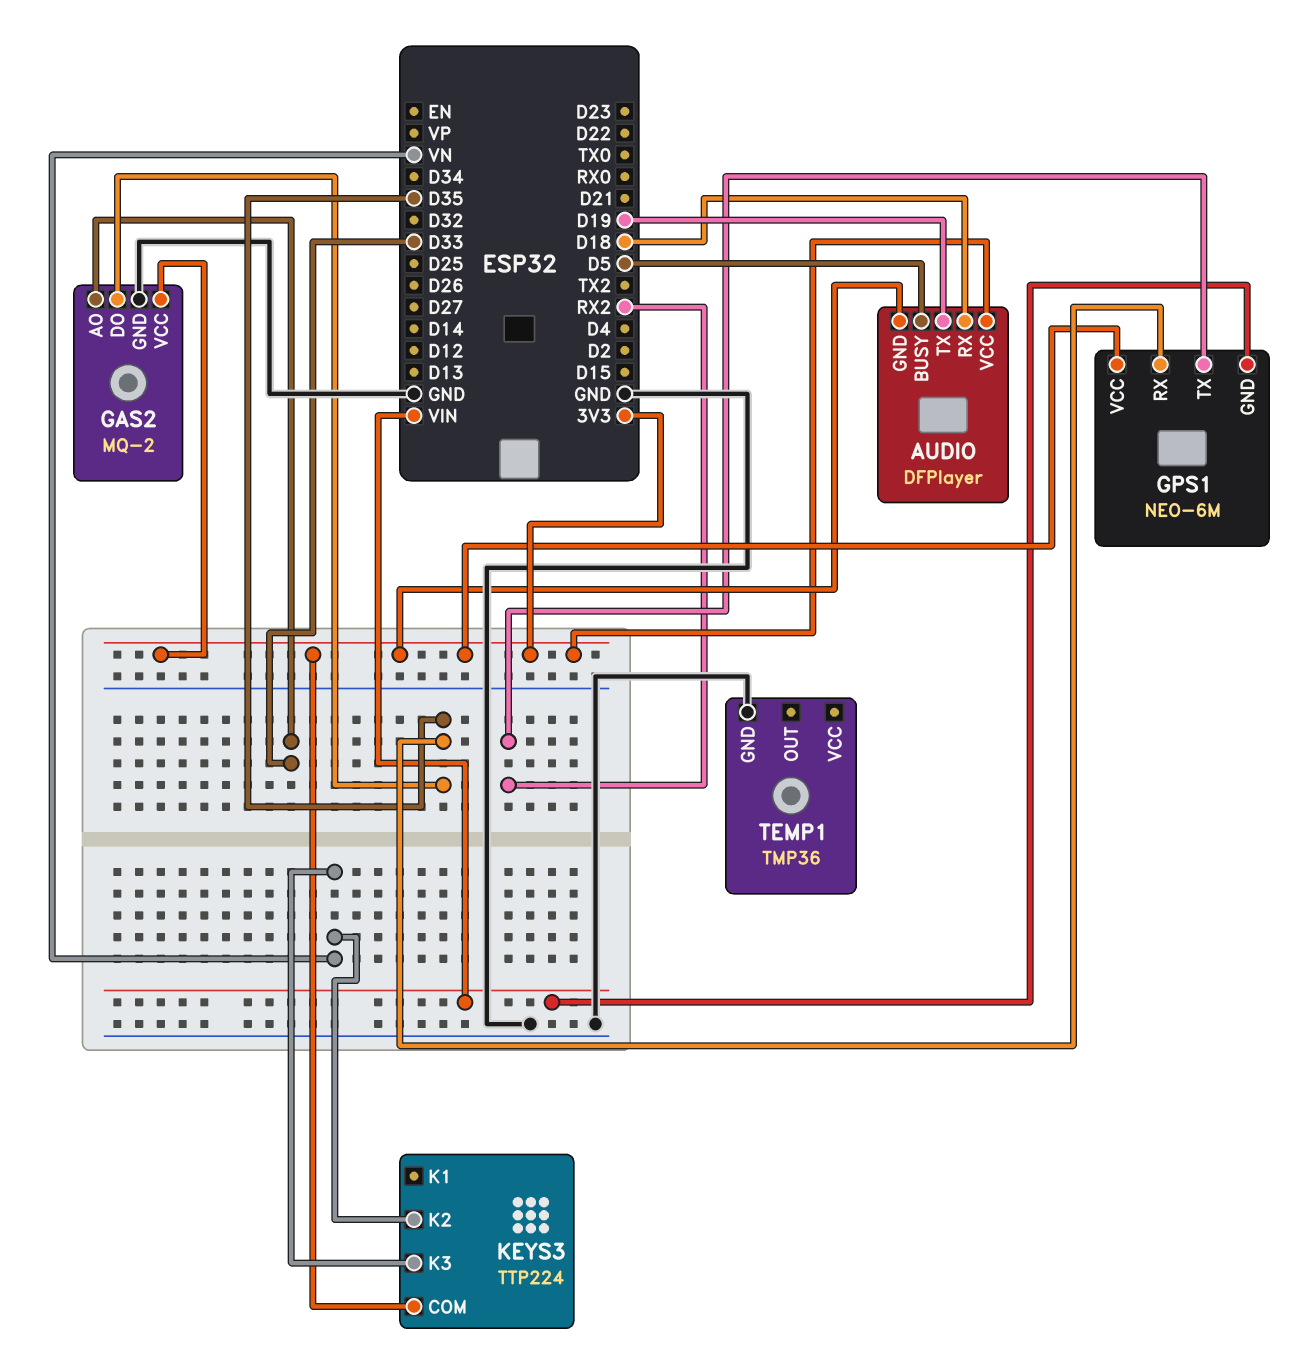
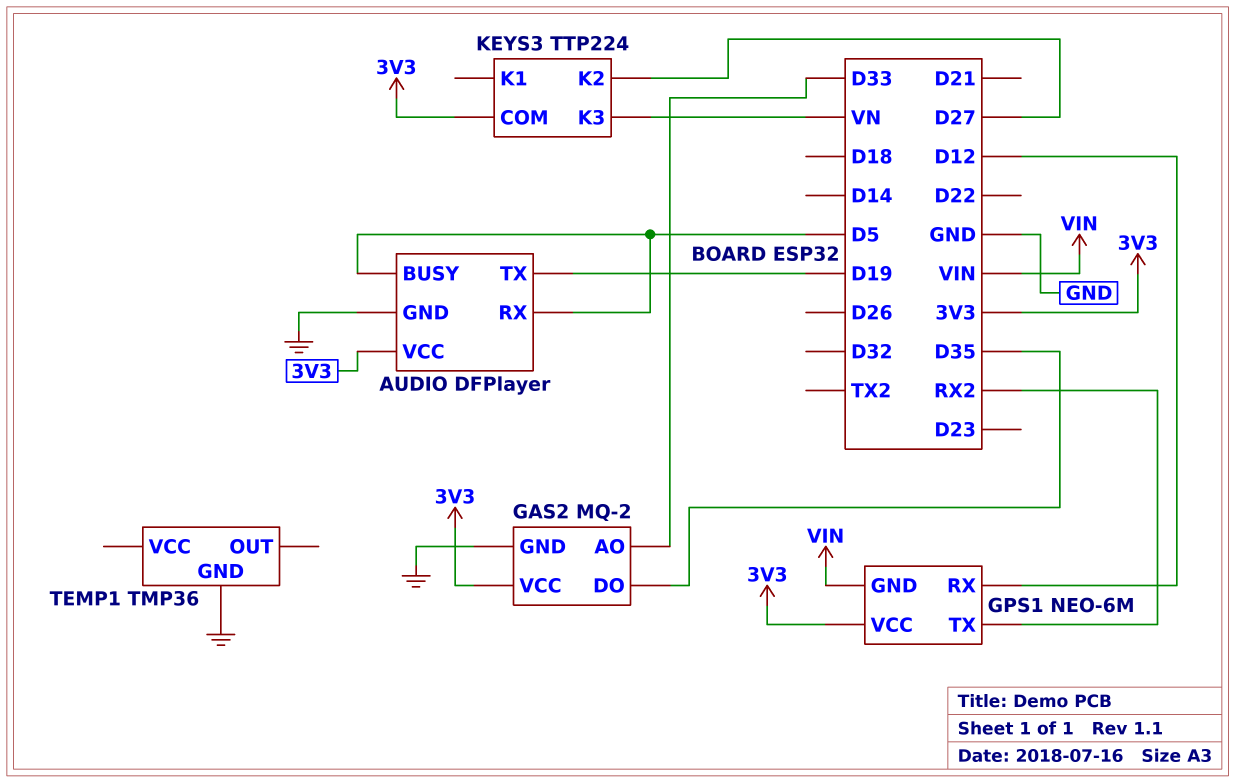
AUDIO pin GND: 3V3 -> GND
AUDIO pin RX: D18 -> D5
GPS1 pin RX: D35 -> D12
KEYS3 pin K2: VN -> D27

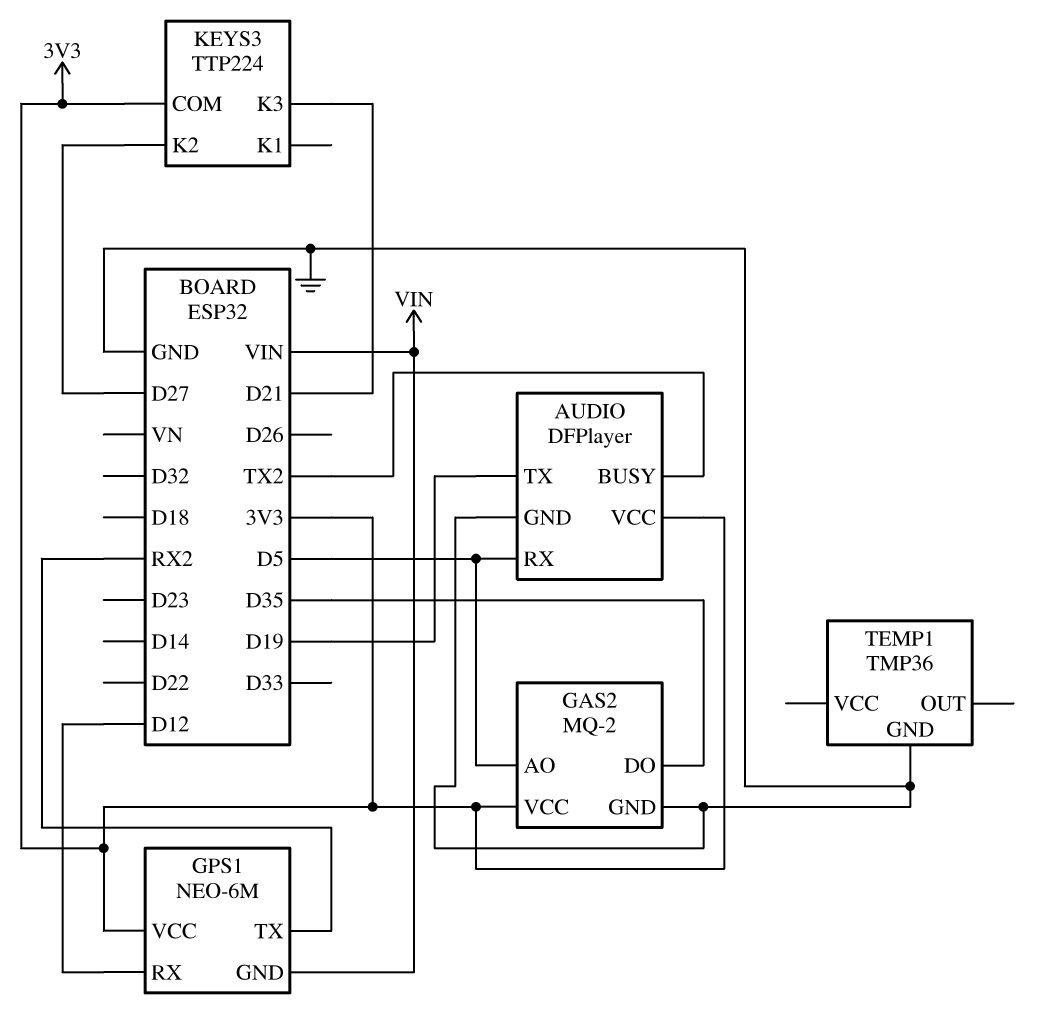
AUDIO pin BUSY: D5 -> TX2
GAS2 pin AO: D33 -> D5
KEYS3 pin K3: VN -> D21

